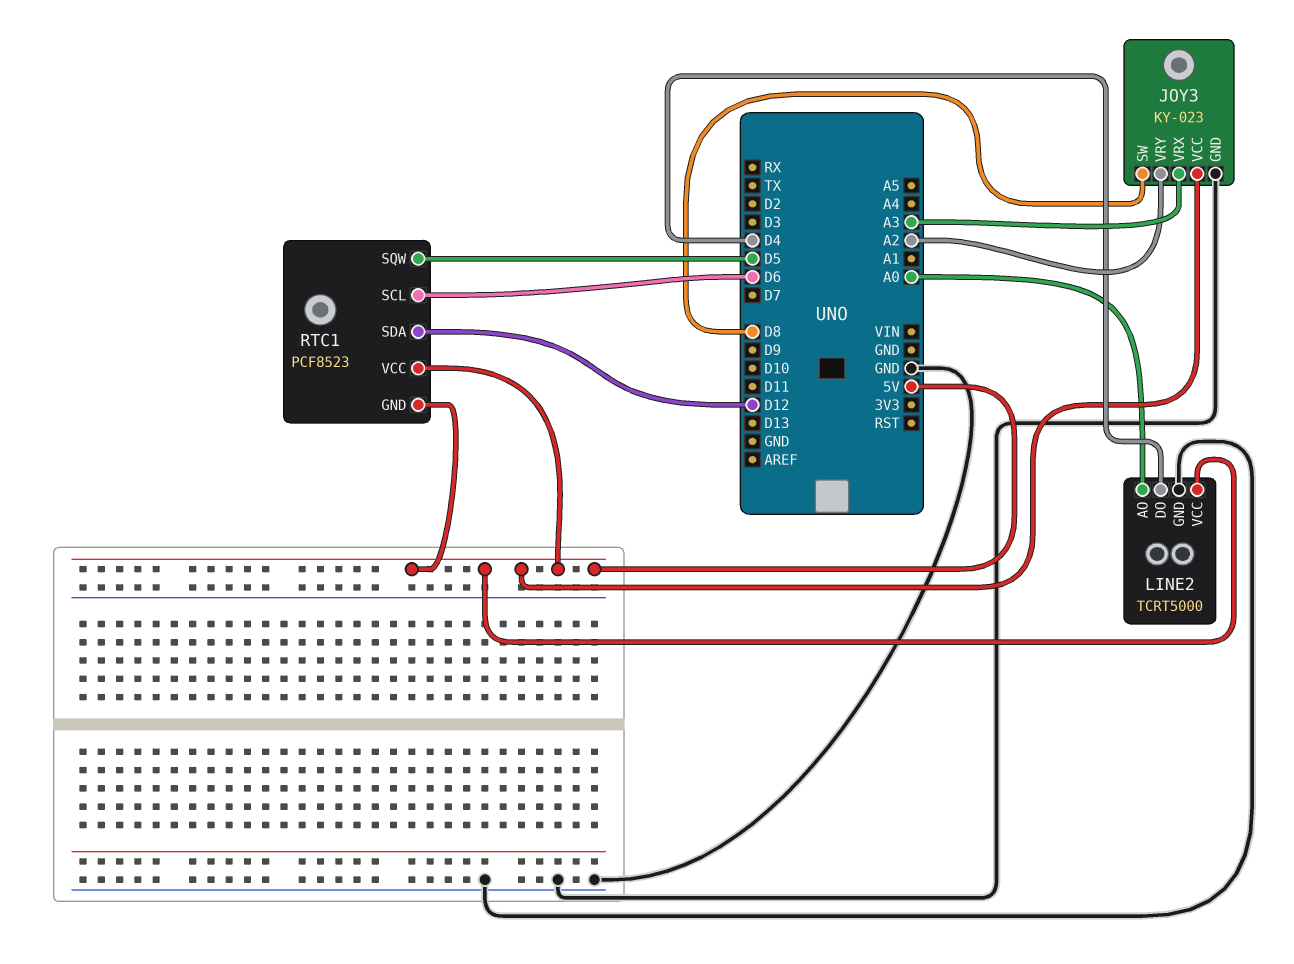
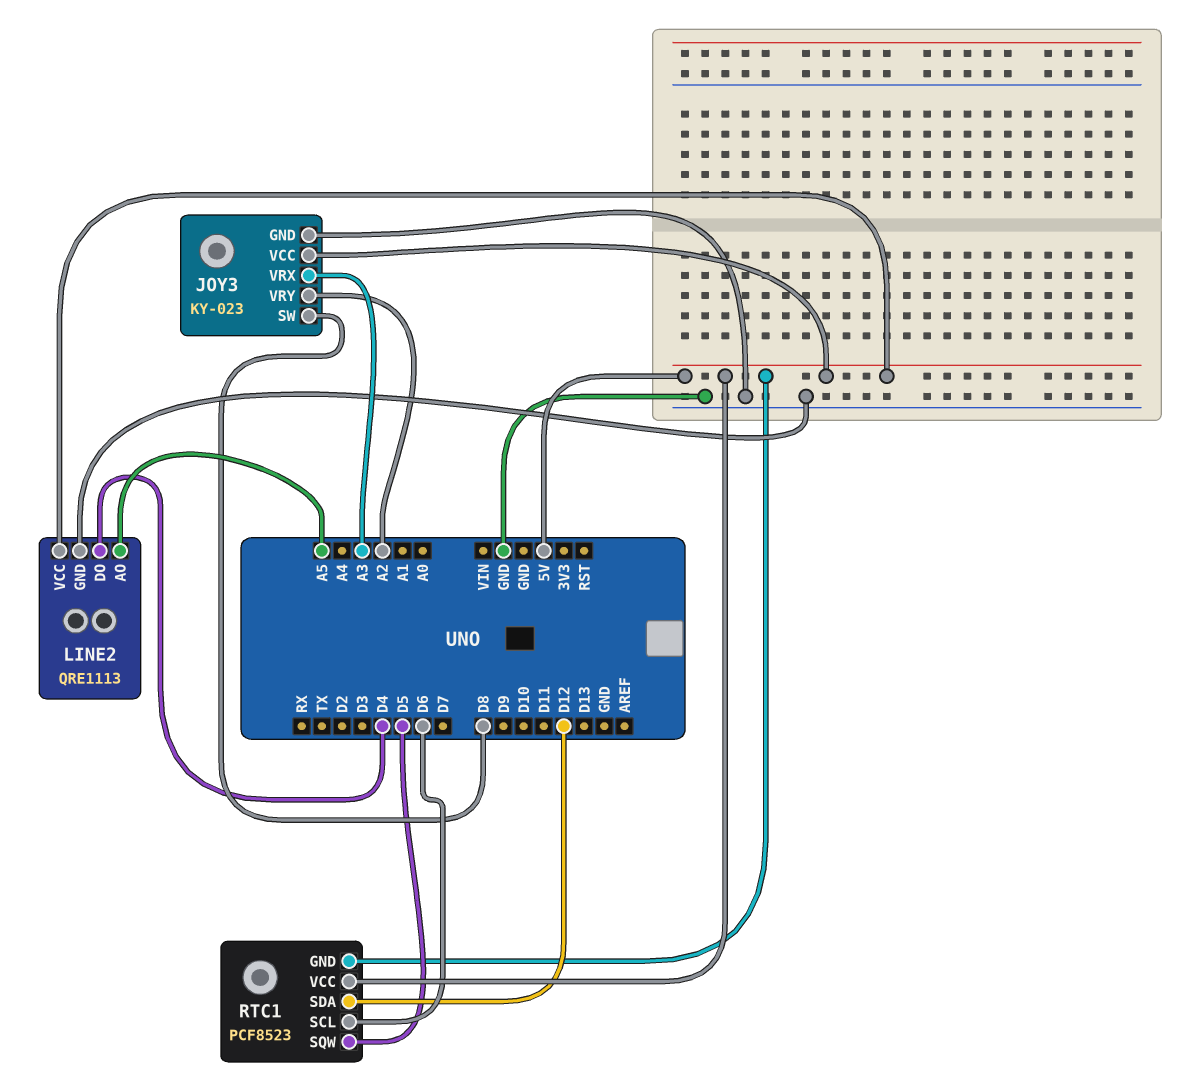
LINE2: TCRT5000 -> QRE1113
LINE2 pin AO: A0 -> A5

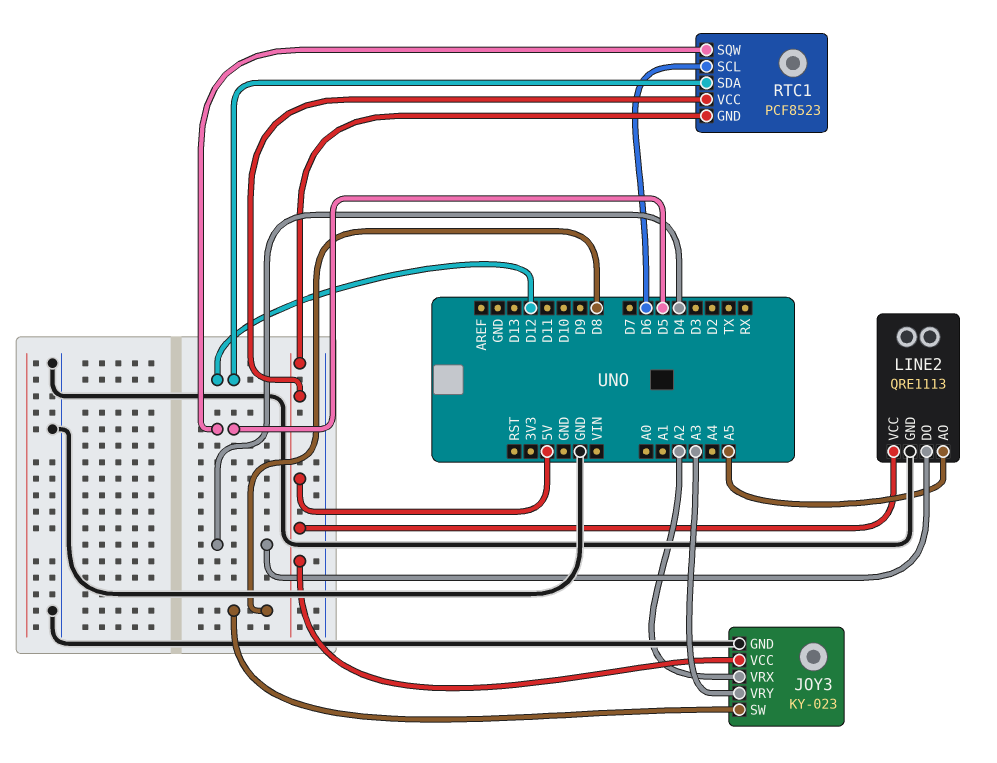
JOY3 pin VRX: A3 -> A2
JOY3 pin VRY: A2 -> A3

